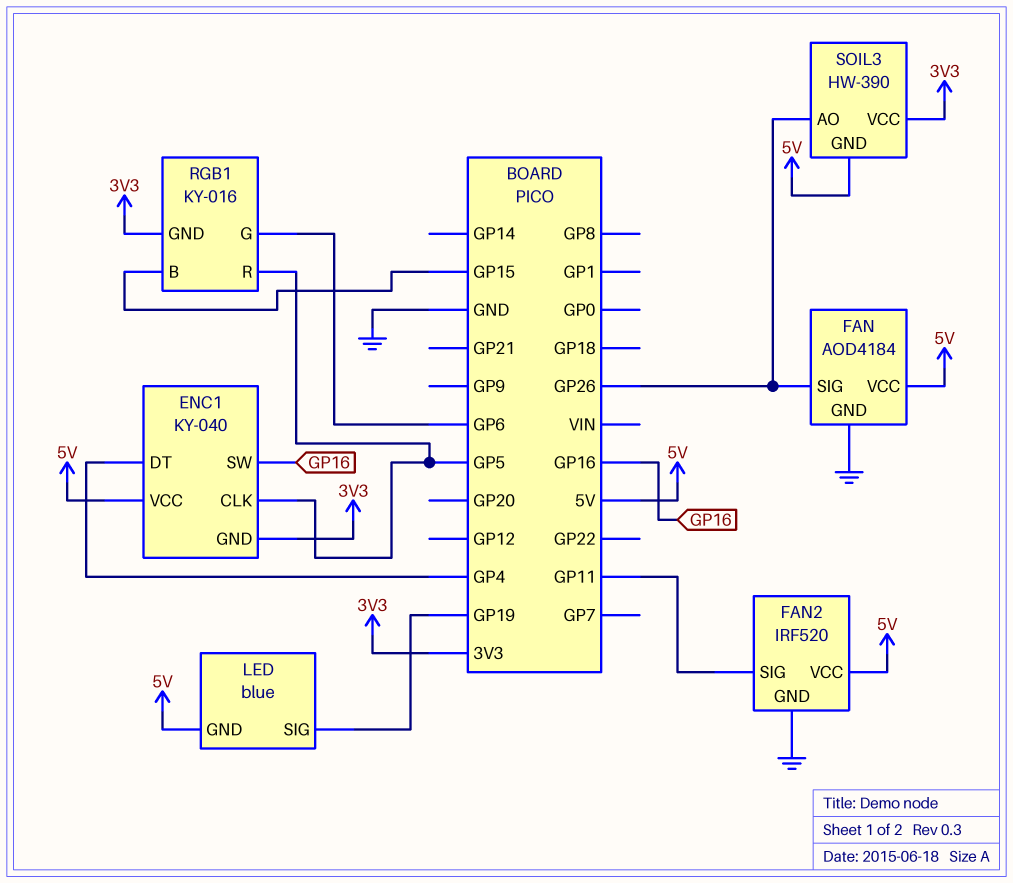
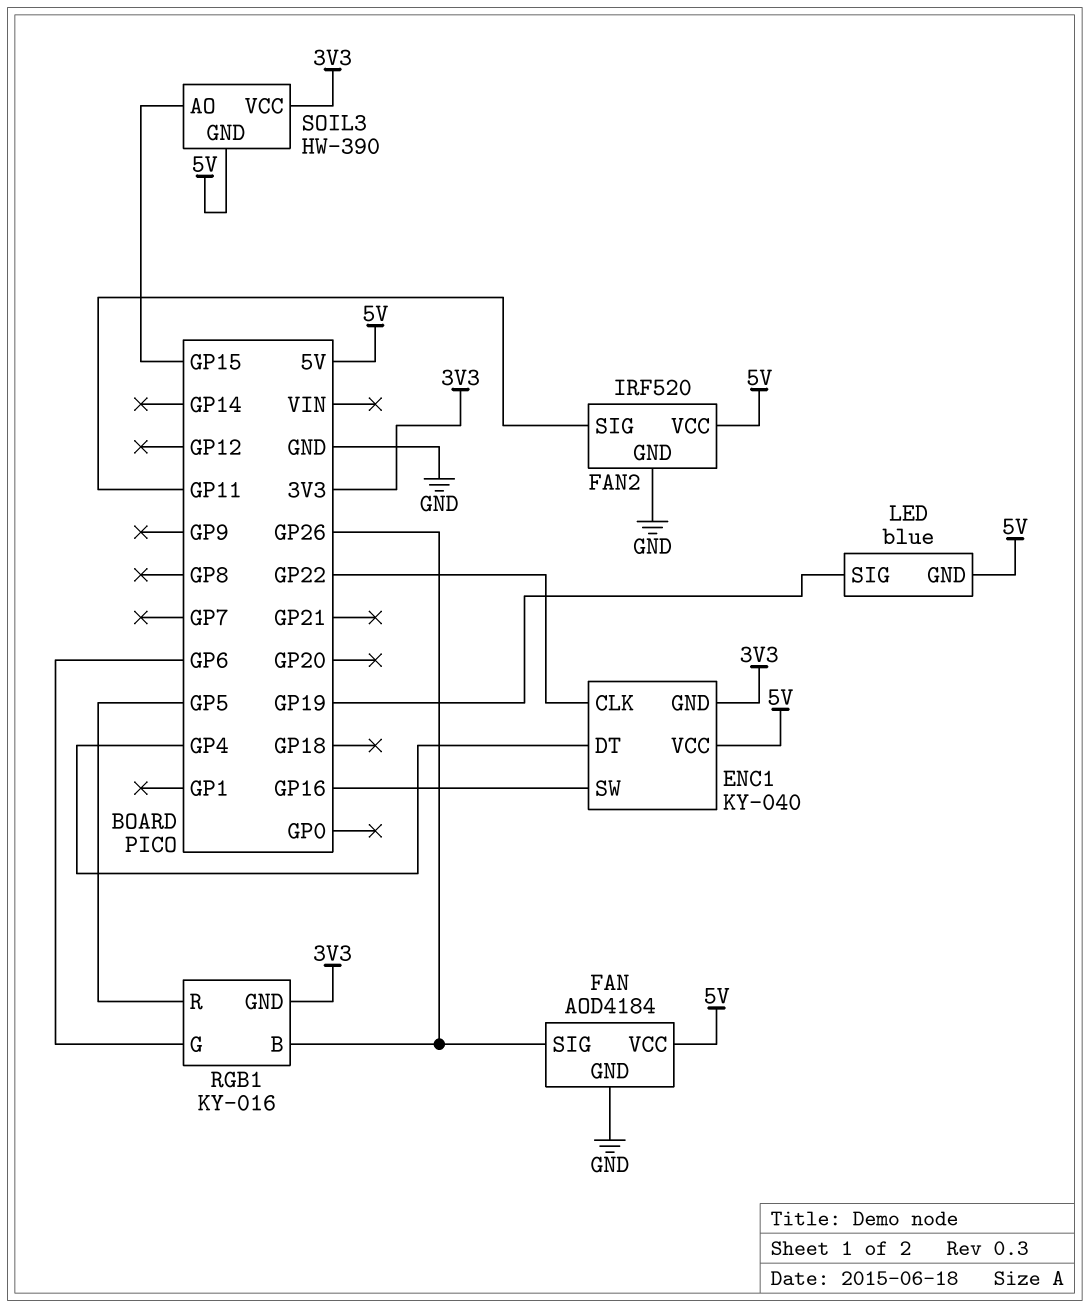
ENC1 pin CLK: GP5 -> GP22
RGB1 pin B: GP15 -> GP26
SOIL3 pin AO: GP26 -> GP15

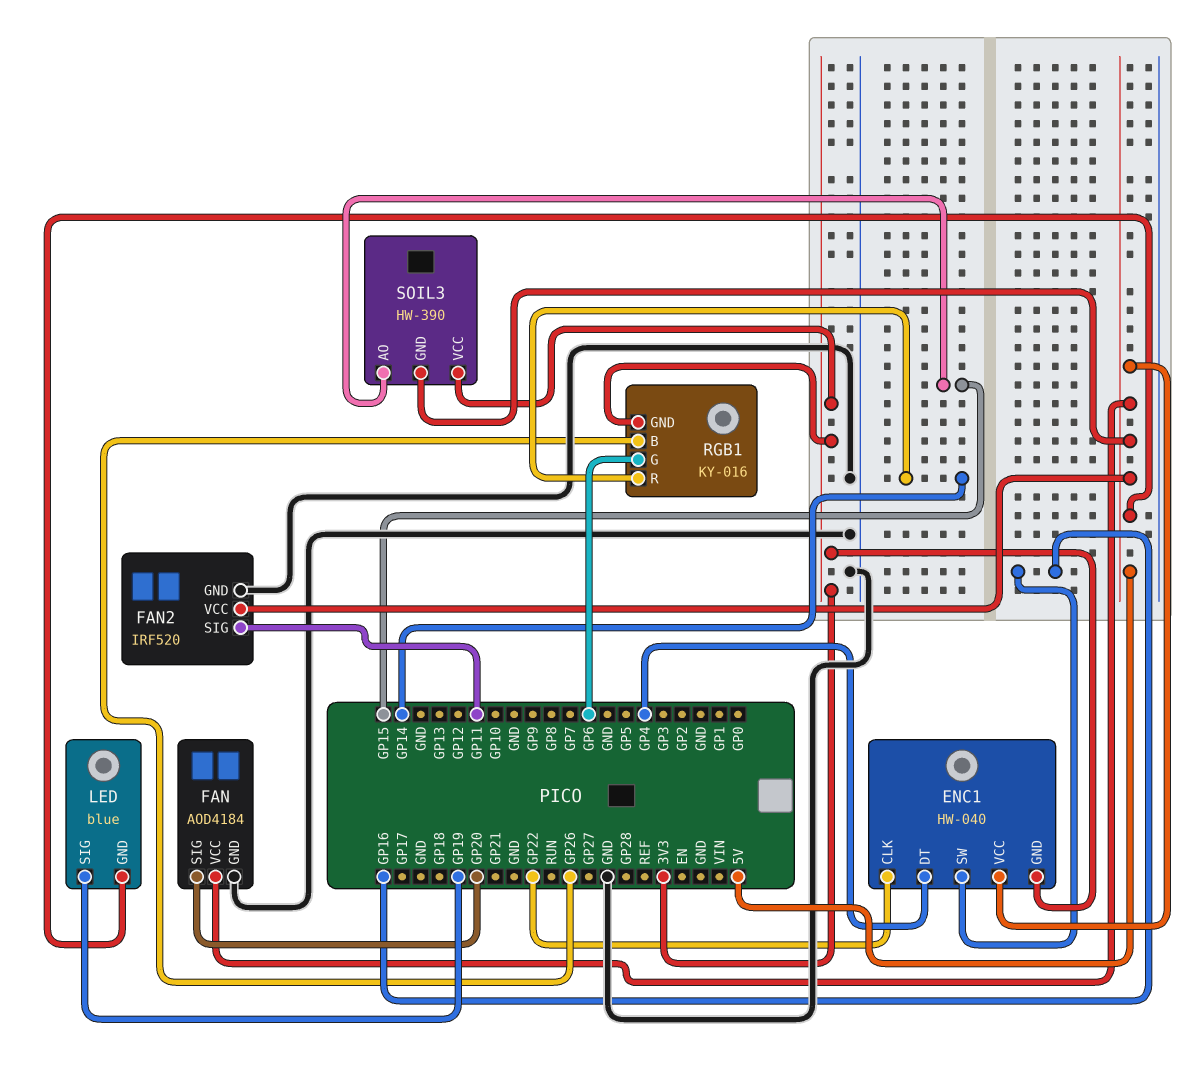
ENC1: KY-040 -> HW-040
FAN pin SIG: GP26 -> GP20
RGB1 pin R: GP5 -> GP14

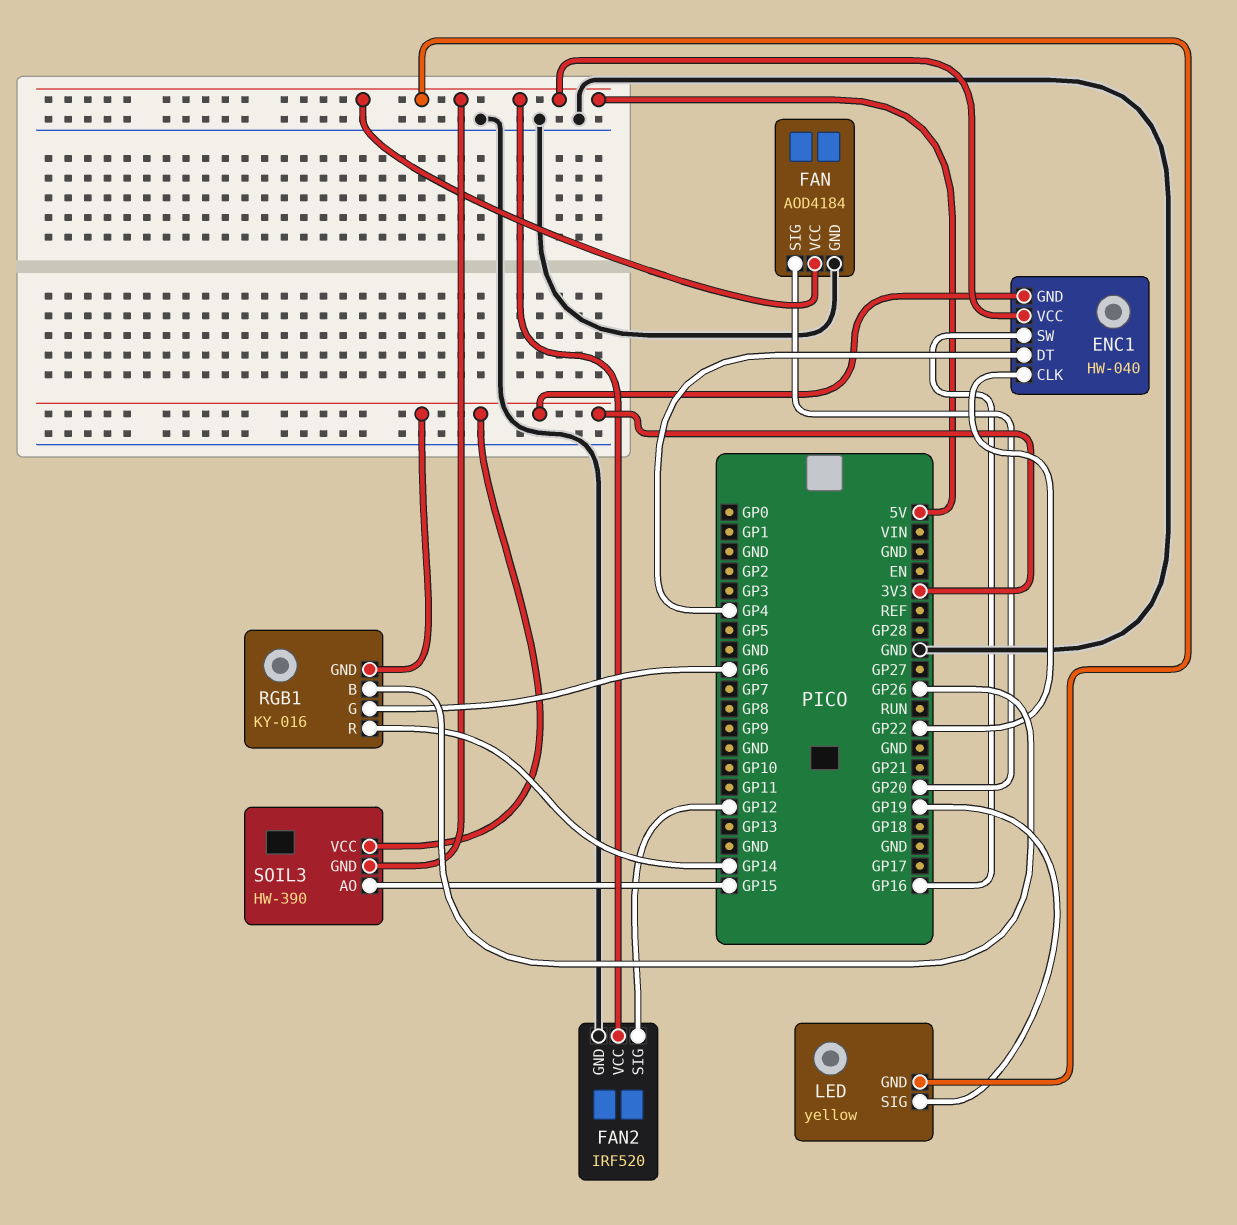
FAN2 pin SIG: GP11 -> GP12
LED: blue -> yellow

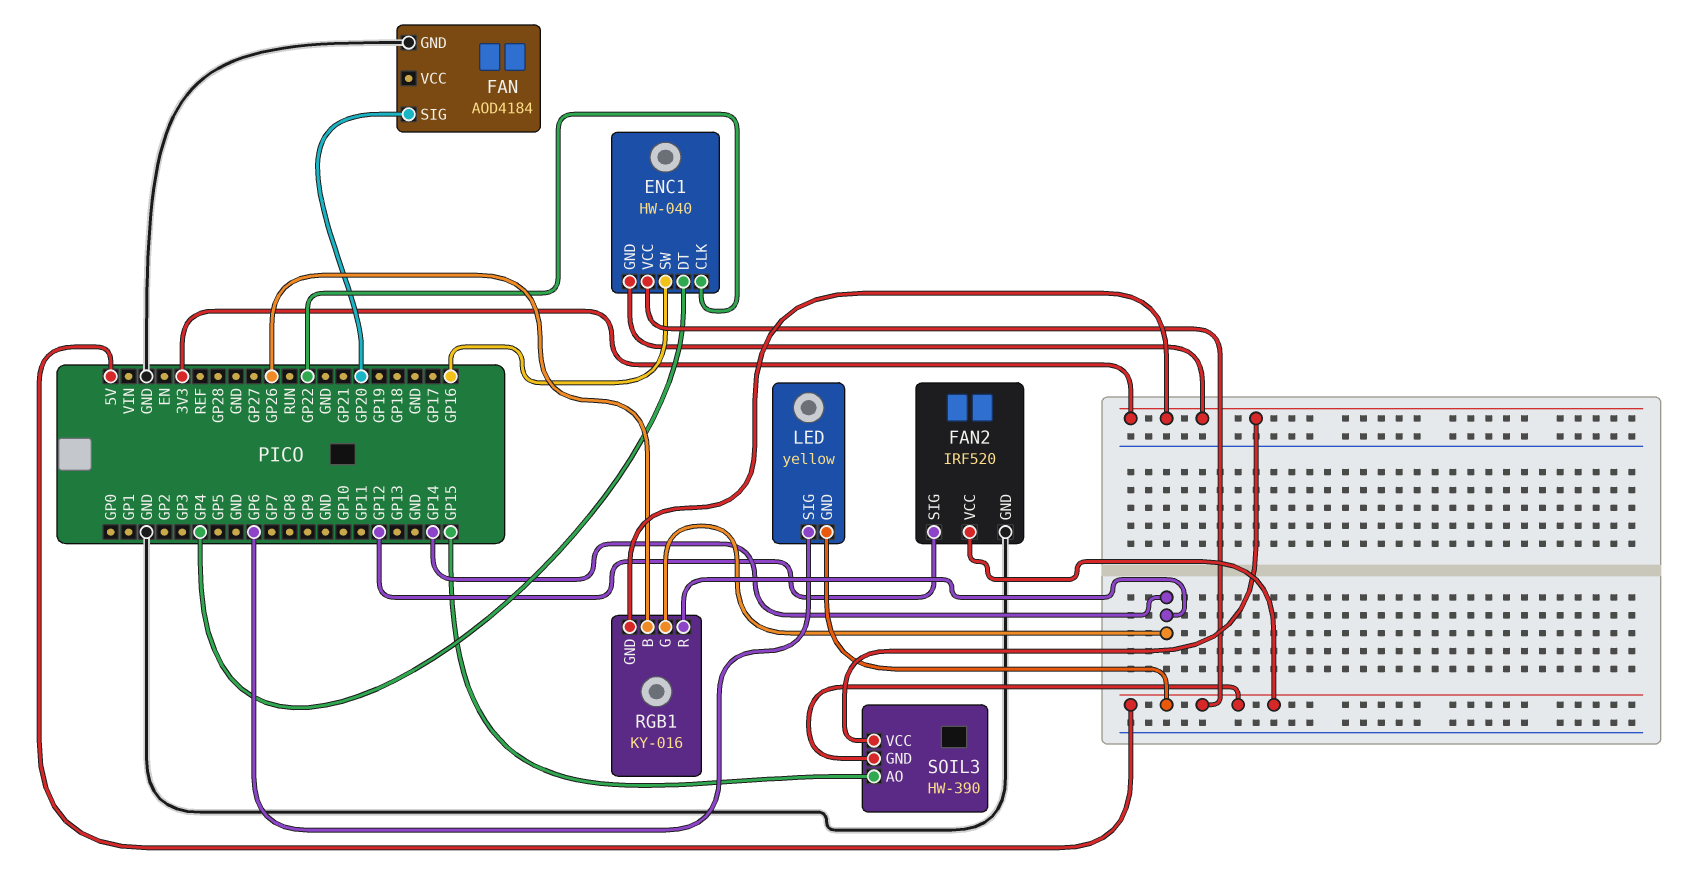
FAN pin VCC: 5V -> none
LED pin SIG: GP19 -> GP6
RGB1 pin G: GP6 -> GP14

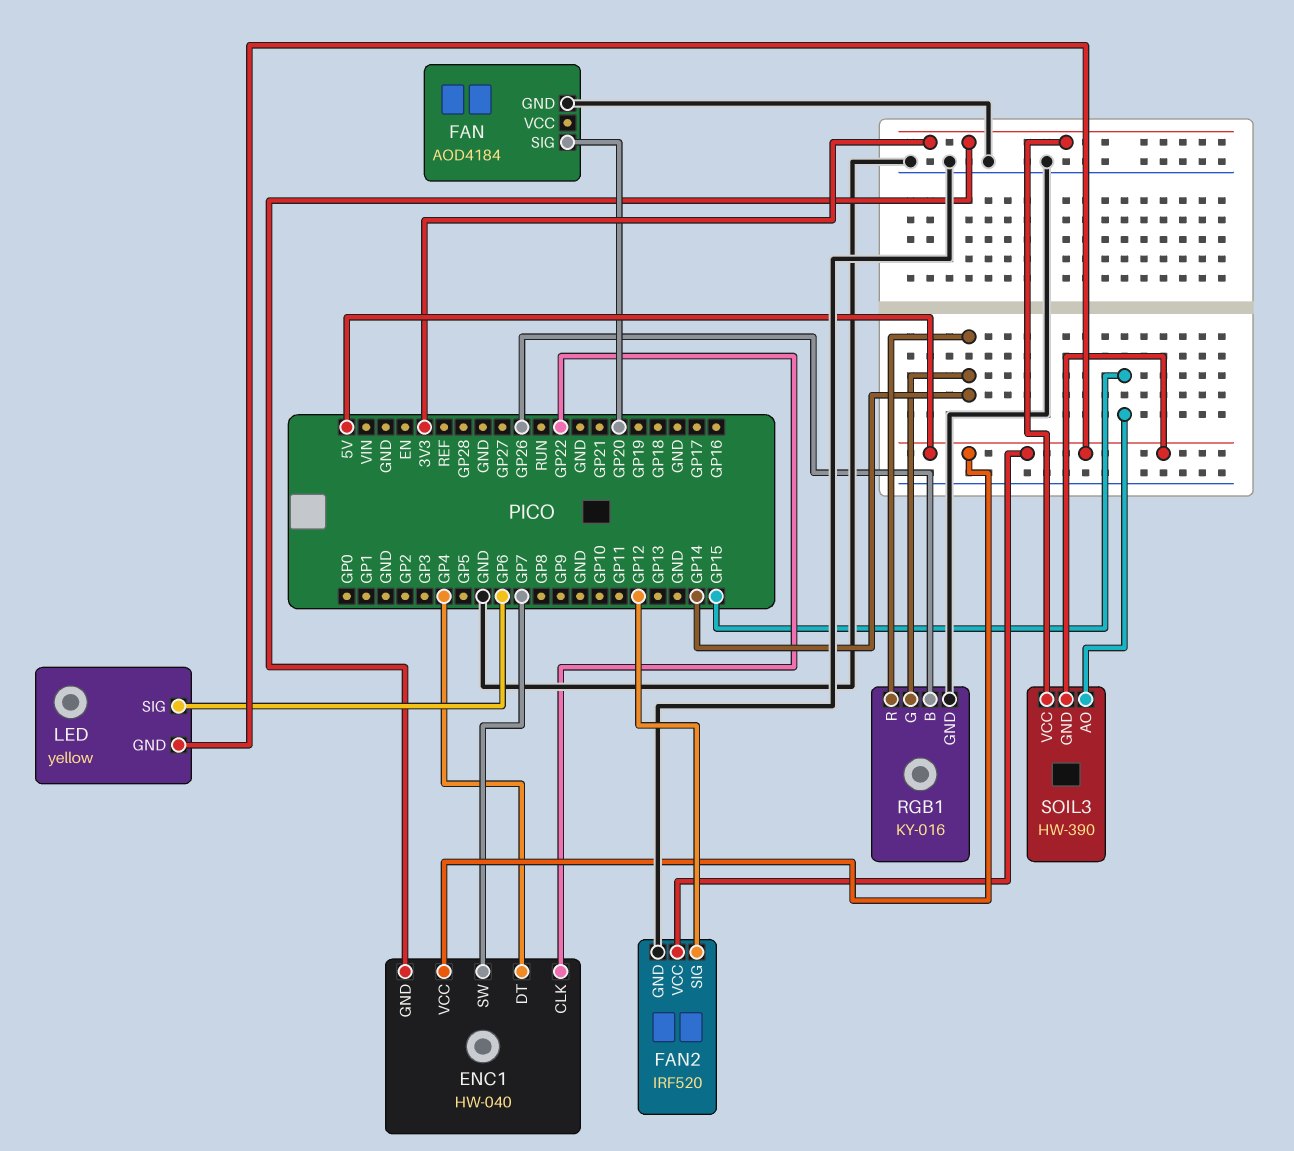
ENC1 pin SW: GP16 -> GP7
RGB1 pin GND: 3V3 -> GND

